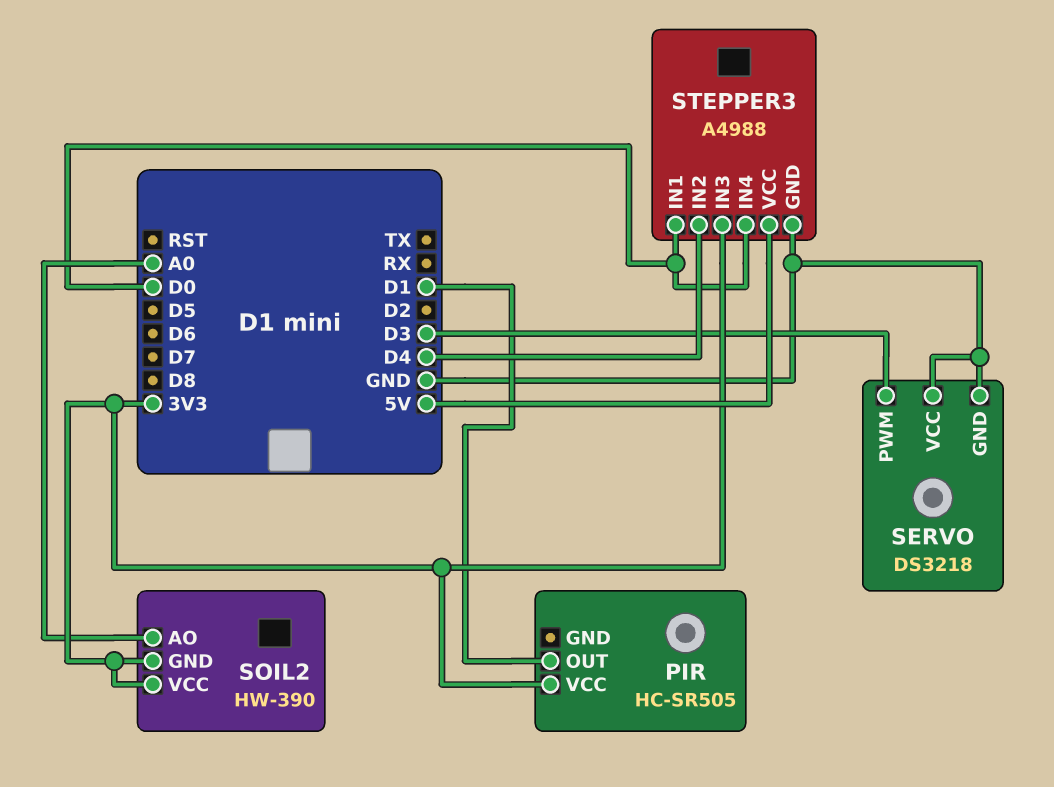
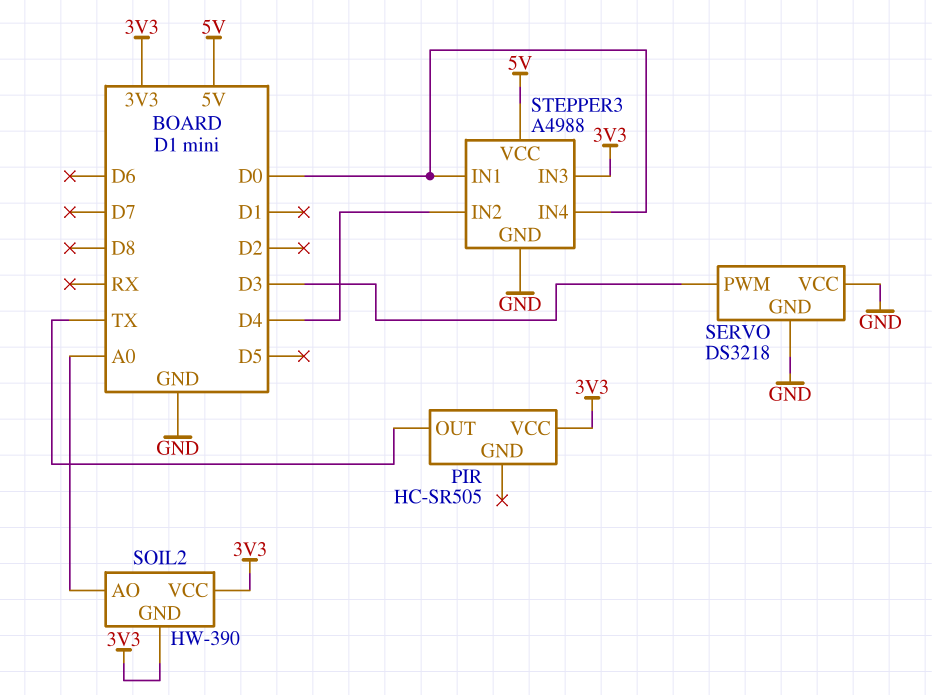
PIR pin OUT: D1 -> TX

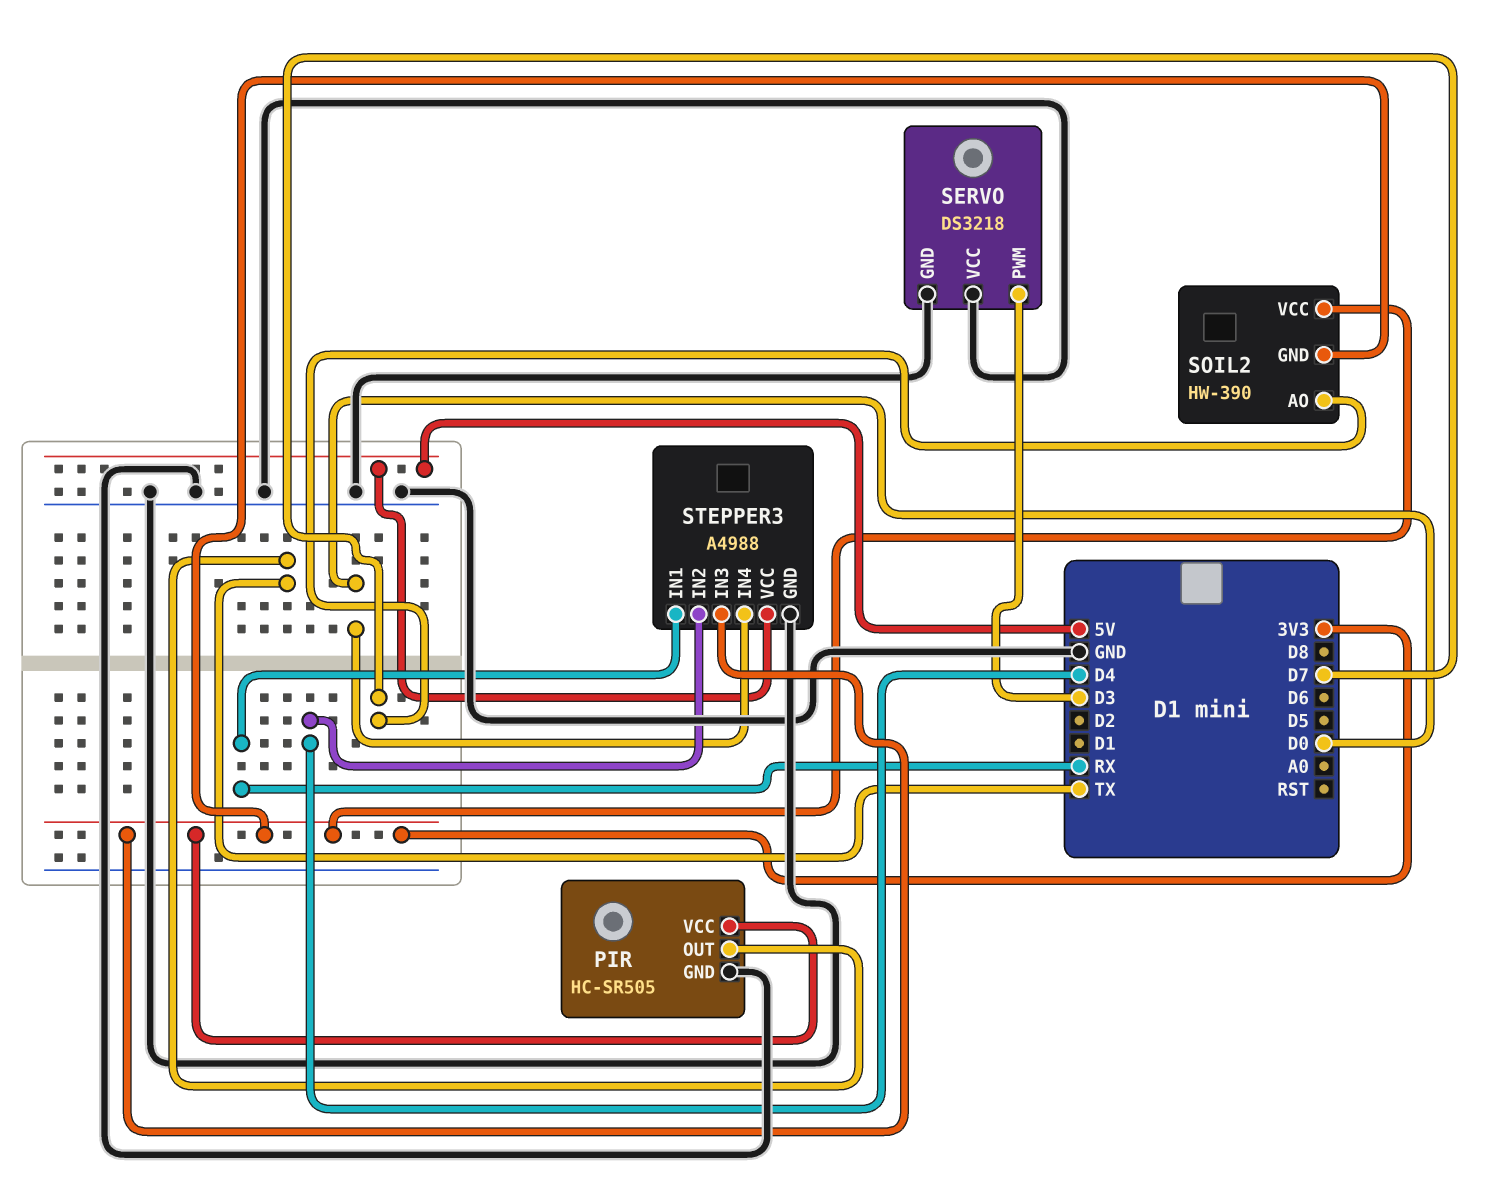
PIR pin GND: none -> GND
SOIL2 pin AO: A0 -> D7
STEPPER3 pin IN1: D0 -> RX

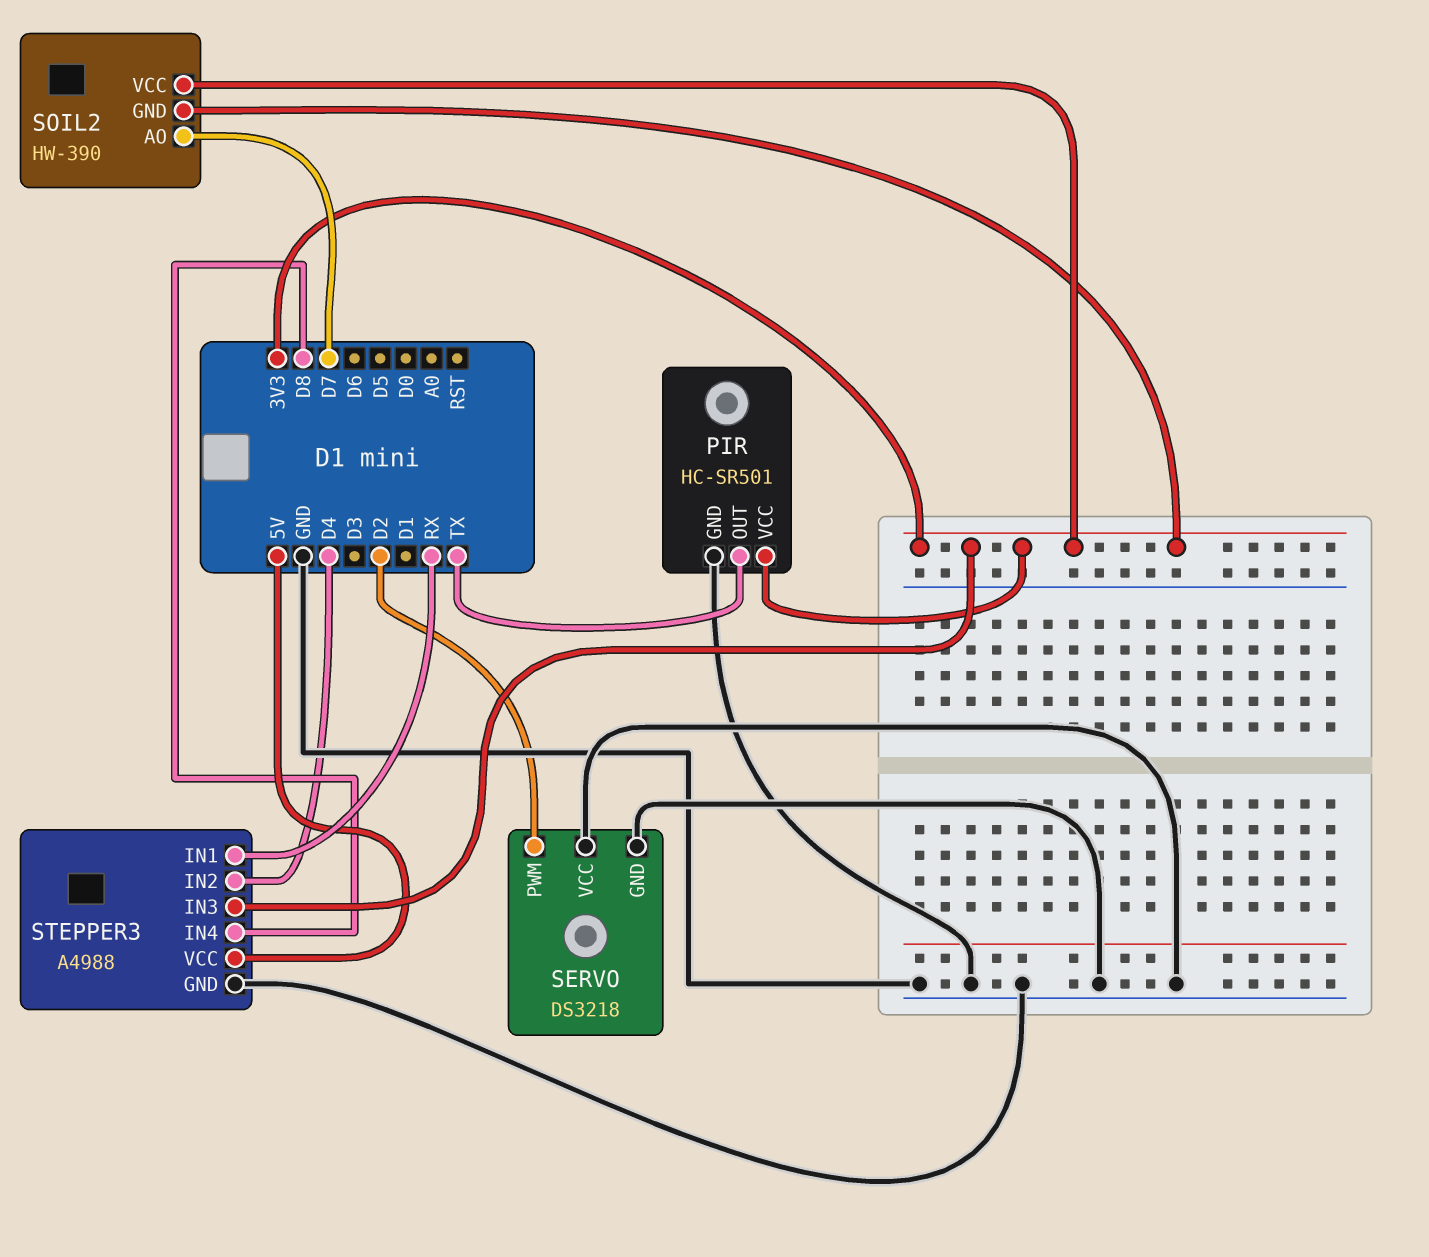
PIR: HC-SR505 -> HC-SR501
SERVO pin PWM: D3 -> D2
STEPPER3 pin IN4: D0 -> D8

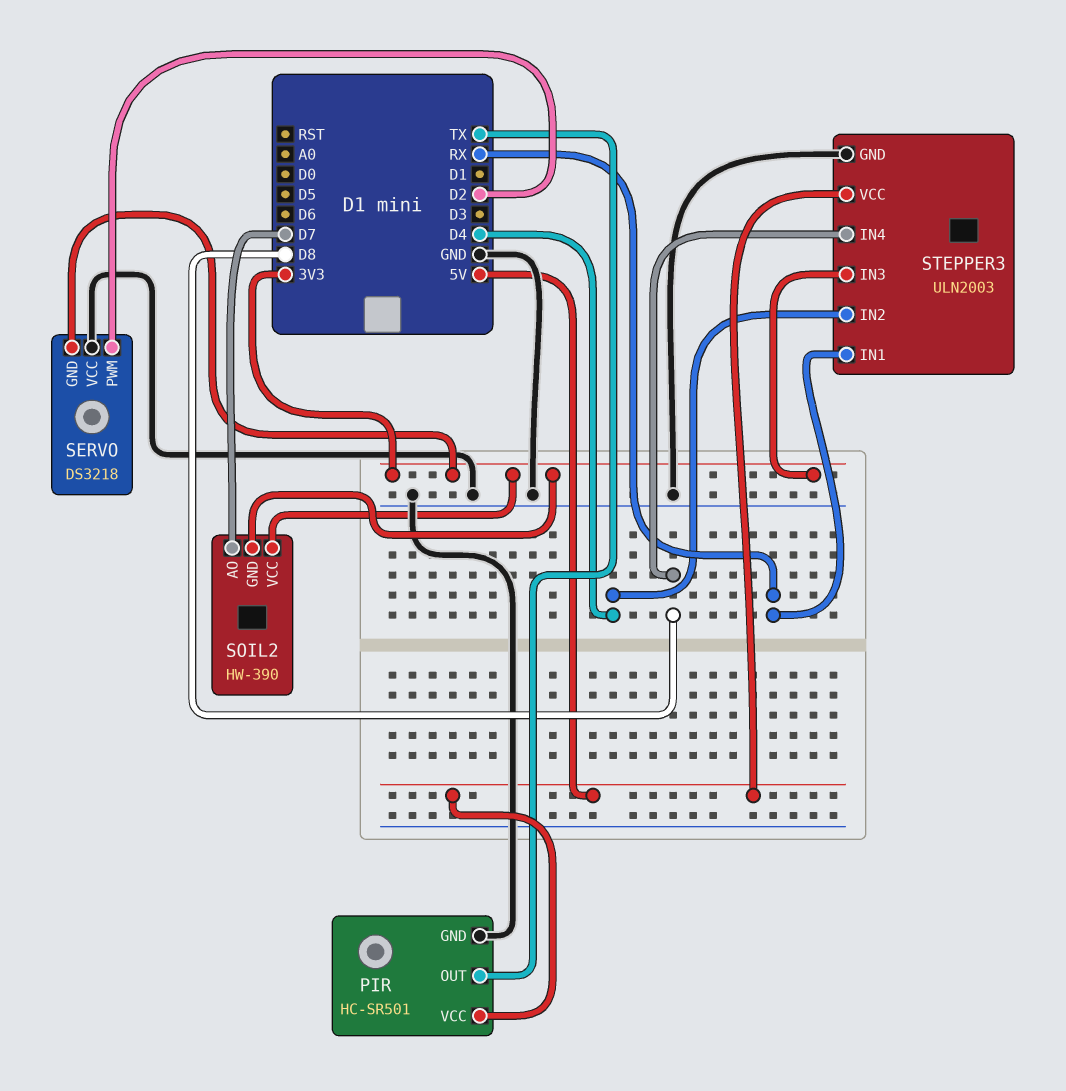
PIR pin VCC: 3V3 -> 5V
SERVO pin GND: GND -> 3V3
STEPPER3: A4988 -> ULN2003

